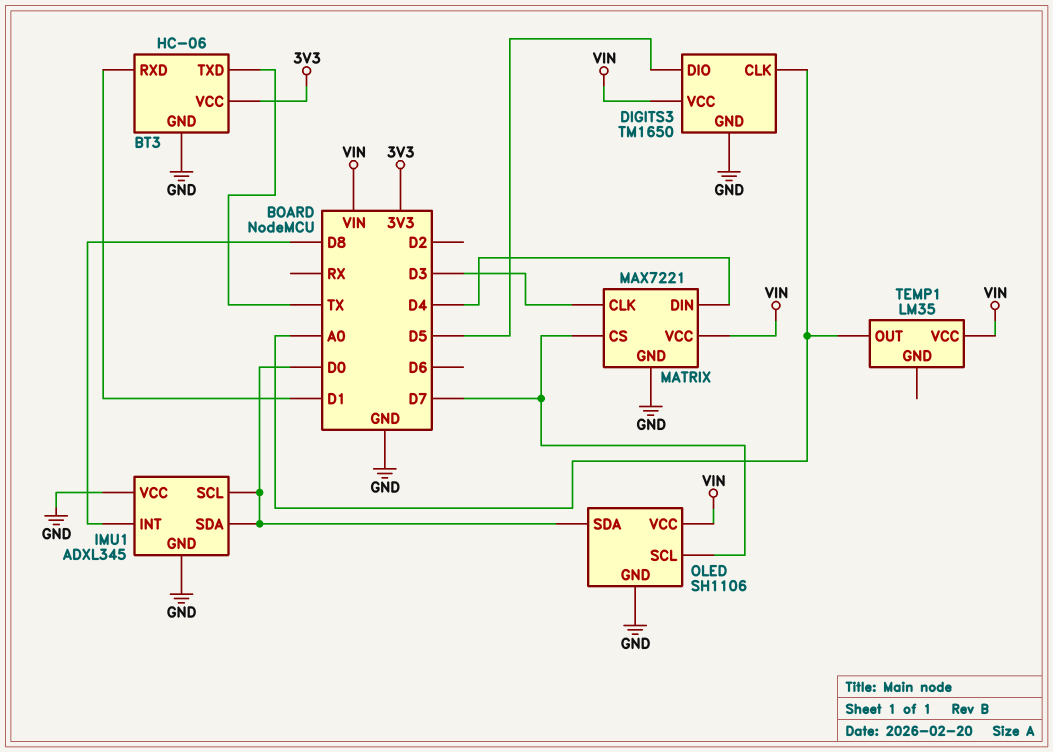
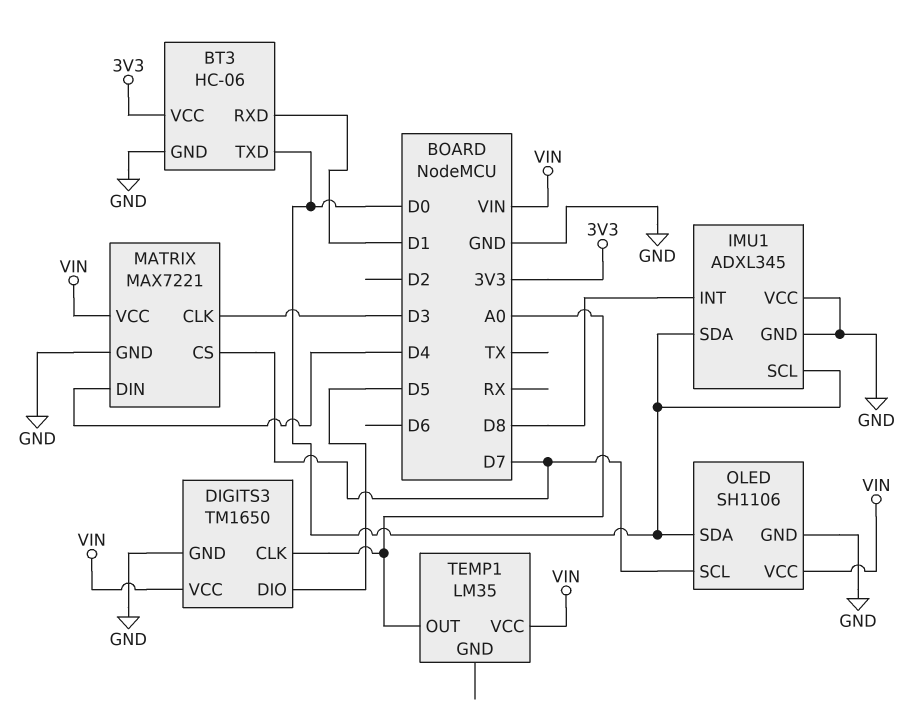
BT3 pin TXD: TX -> D0

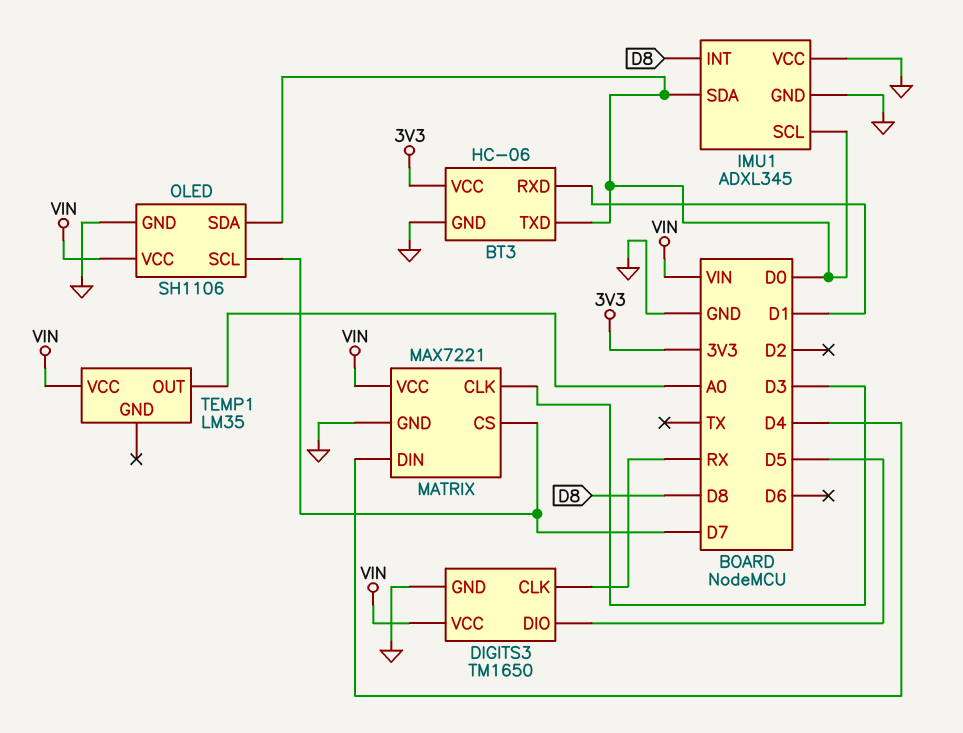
DIGITS3 pin CLK: A0 -> RX

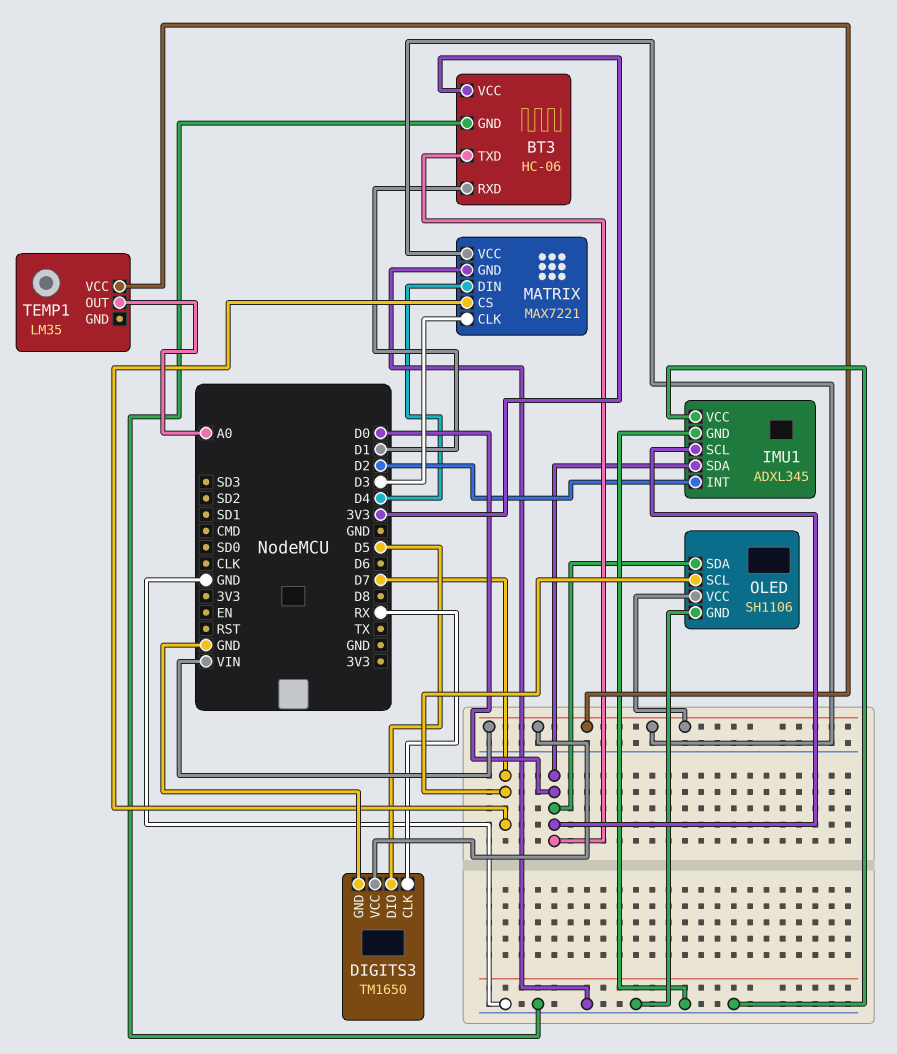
IMU1 pin INT: D8 -> D2

